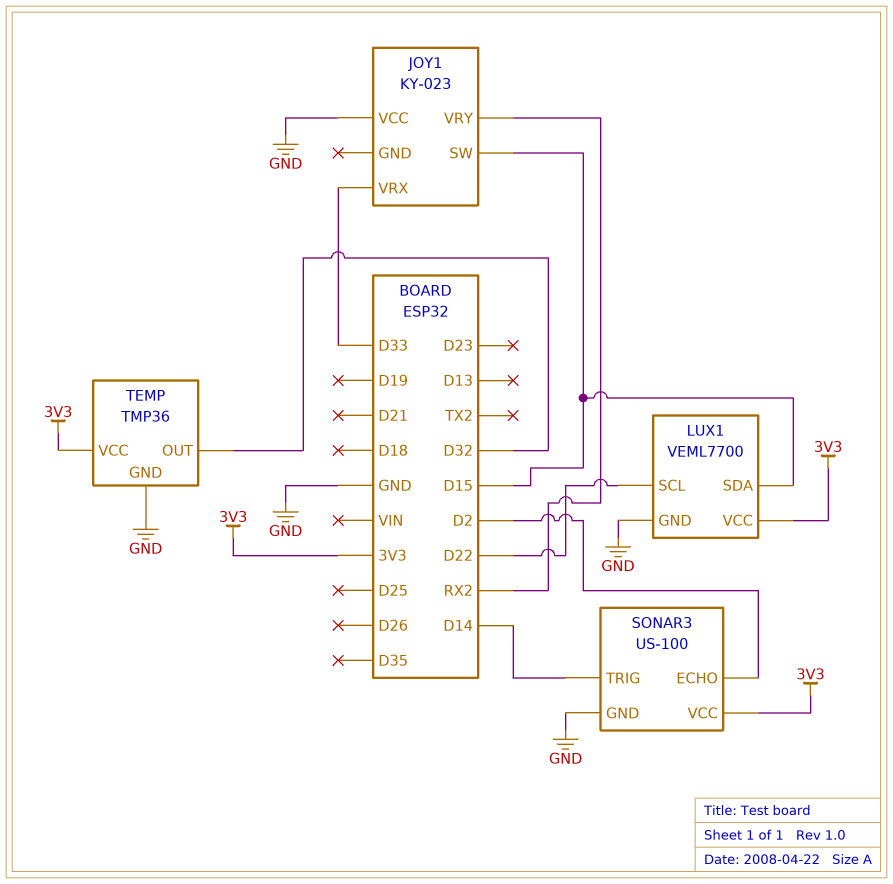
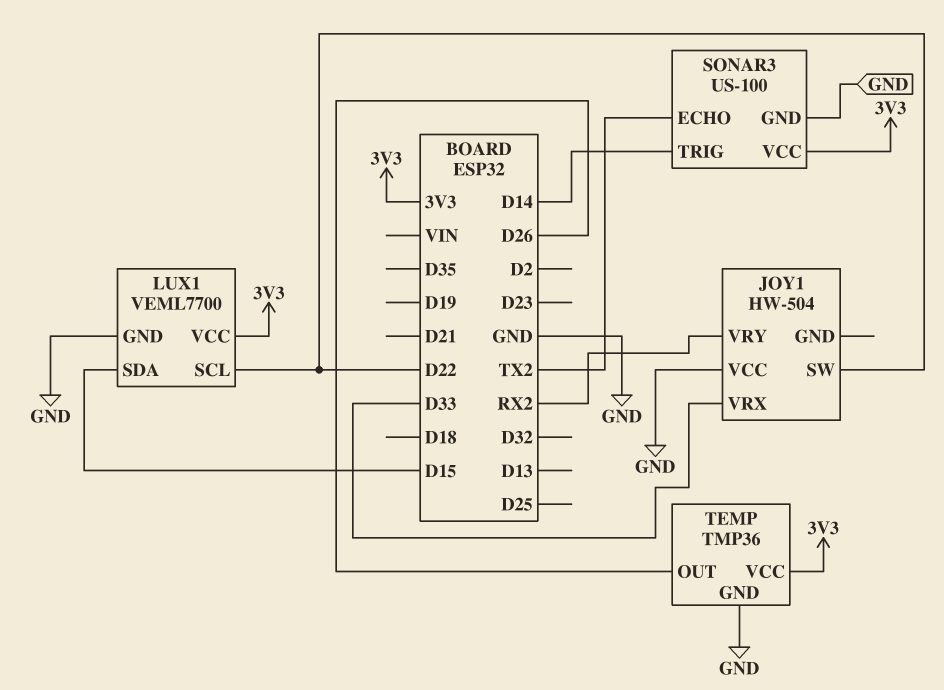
JOY1: KY-023 -> HW-504
JOY1 pin SW: D15 -> D22
SONAR3 pin ECHO: D2 -> TX2
TEMP pin OUT: D32 -> D26

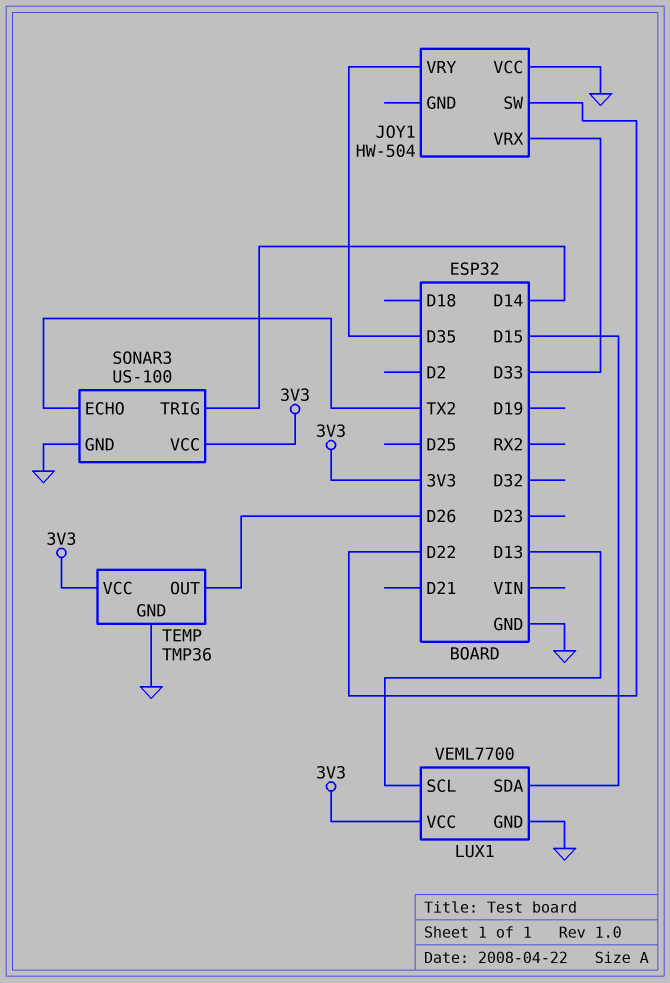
JOY1 pin VRY: RX2 -> D35
LUX1 pin SCL: D22 -> D13

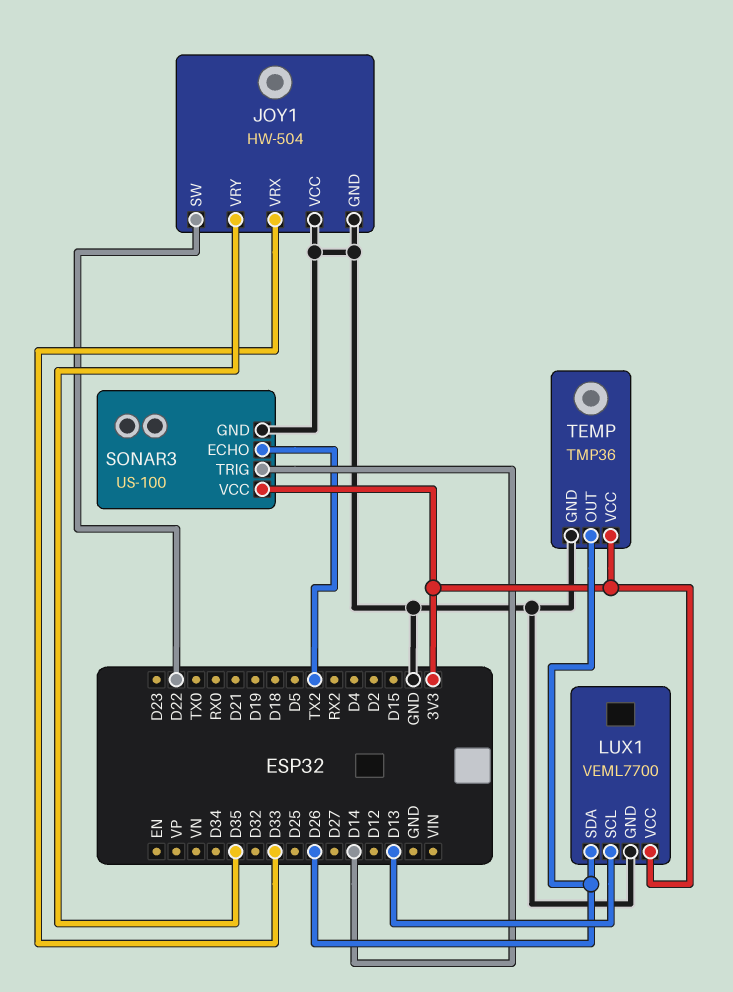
JOY1 pin GND: none -> GND
LUX1 pin SDA: D15 -> D26

